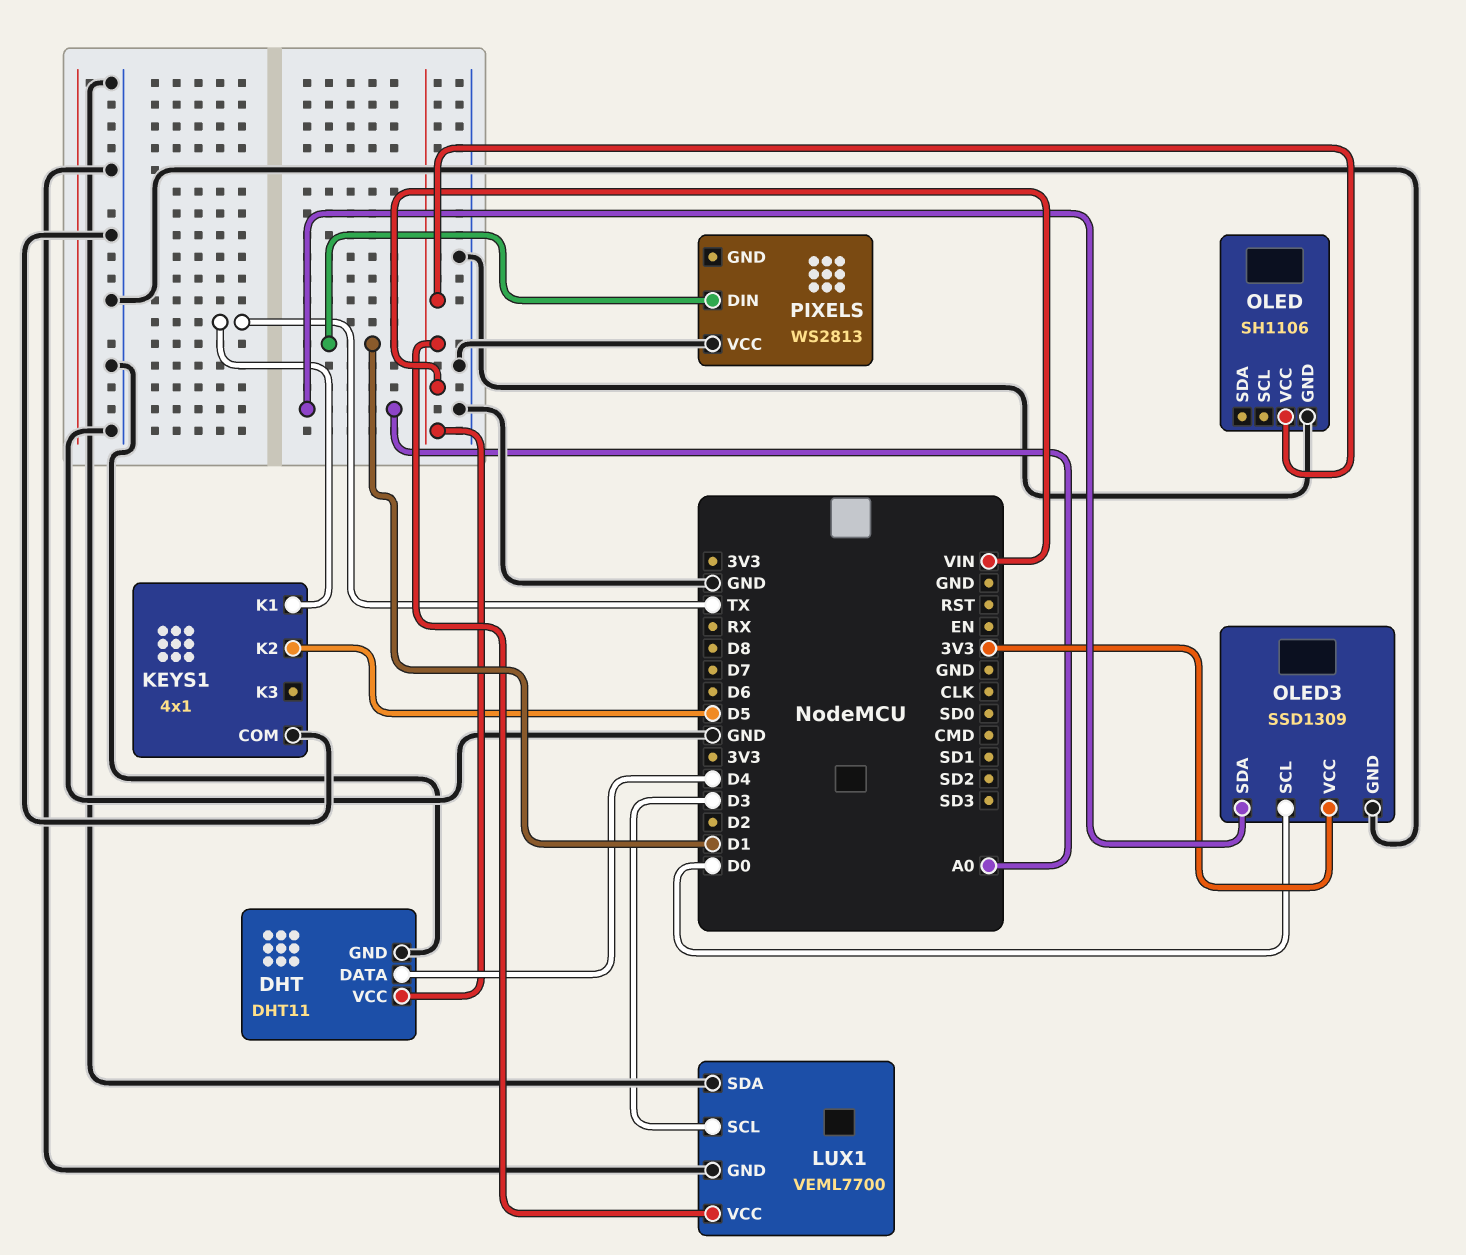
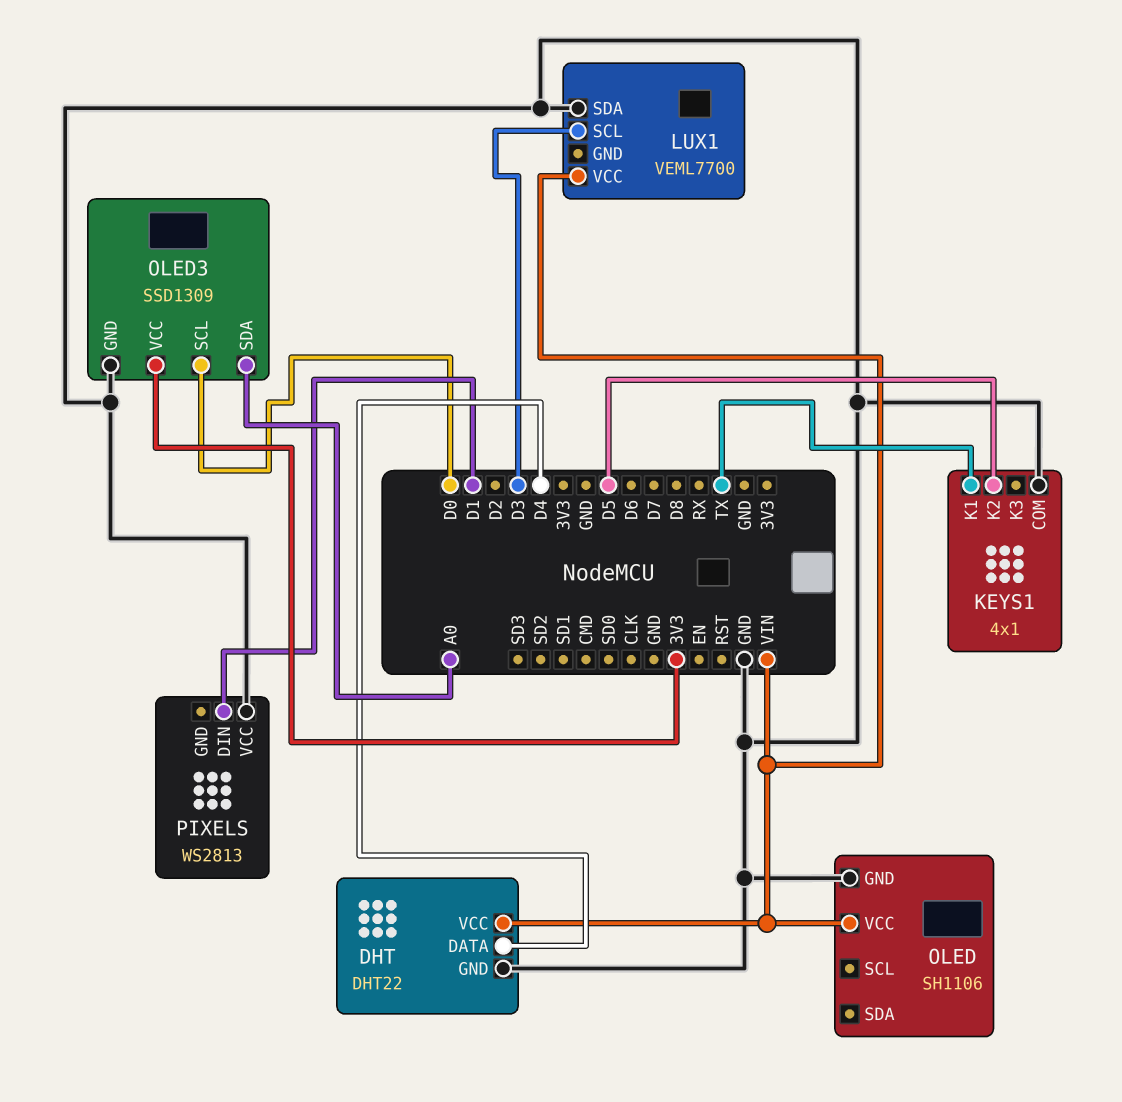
DHT: DHT11 -> DHT22
LUX1 pin GND: GND -> none

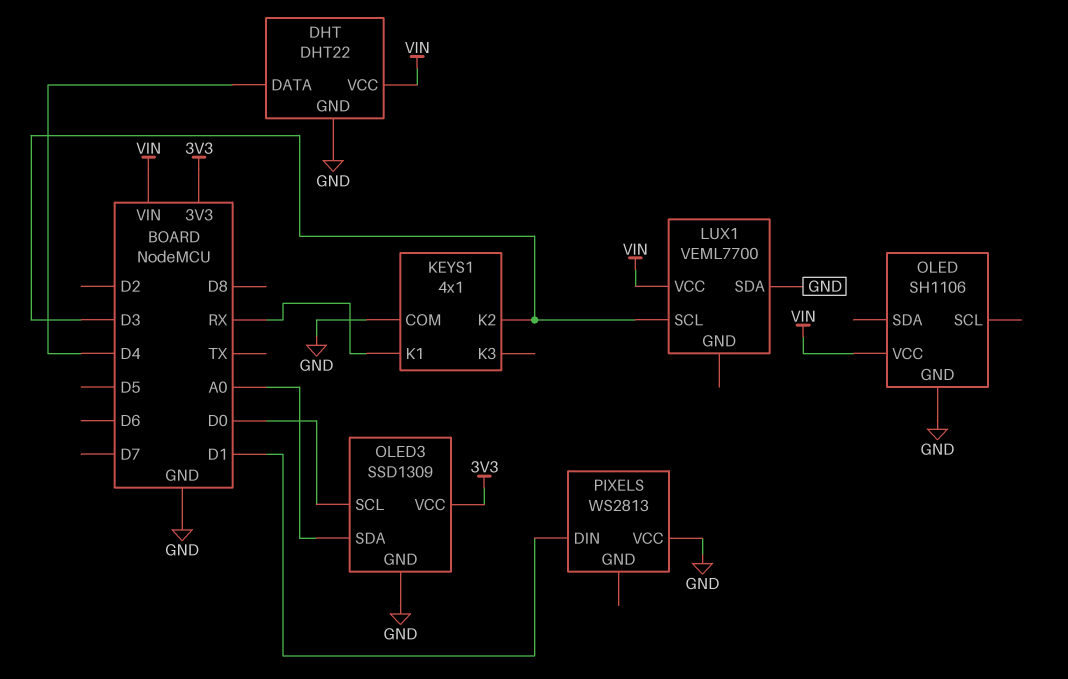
KEYS1 pin K1: TX -> RX
KEYS1 pin K2: D5 -> D3

